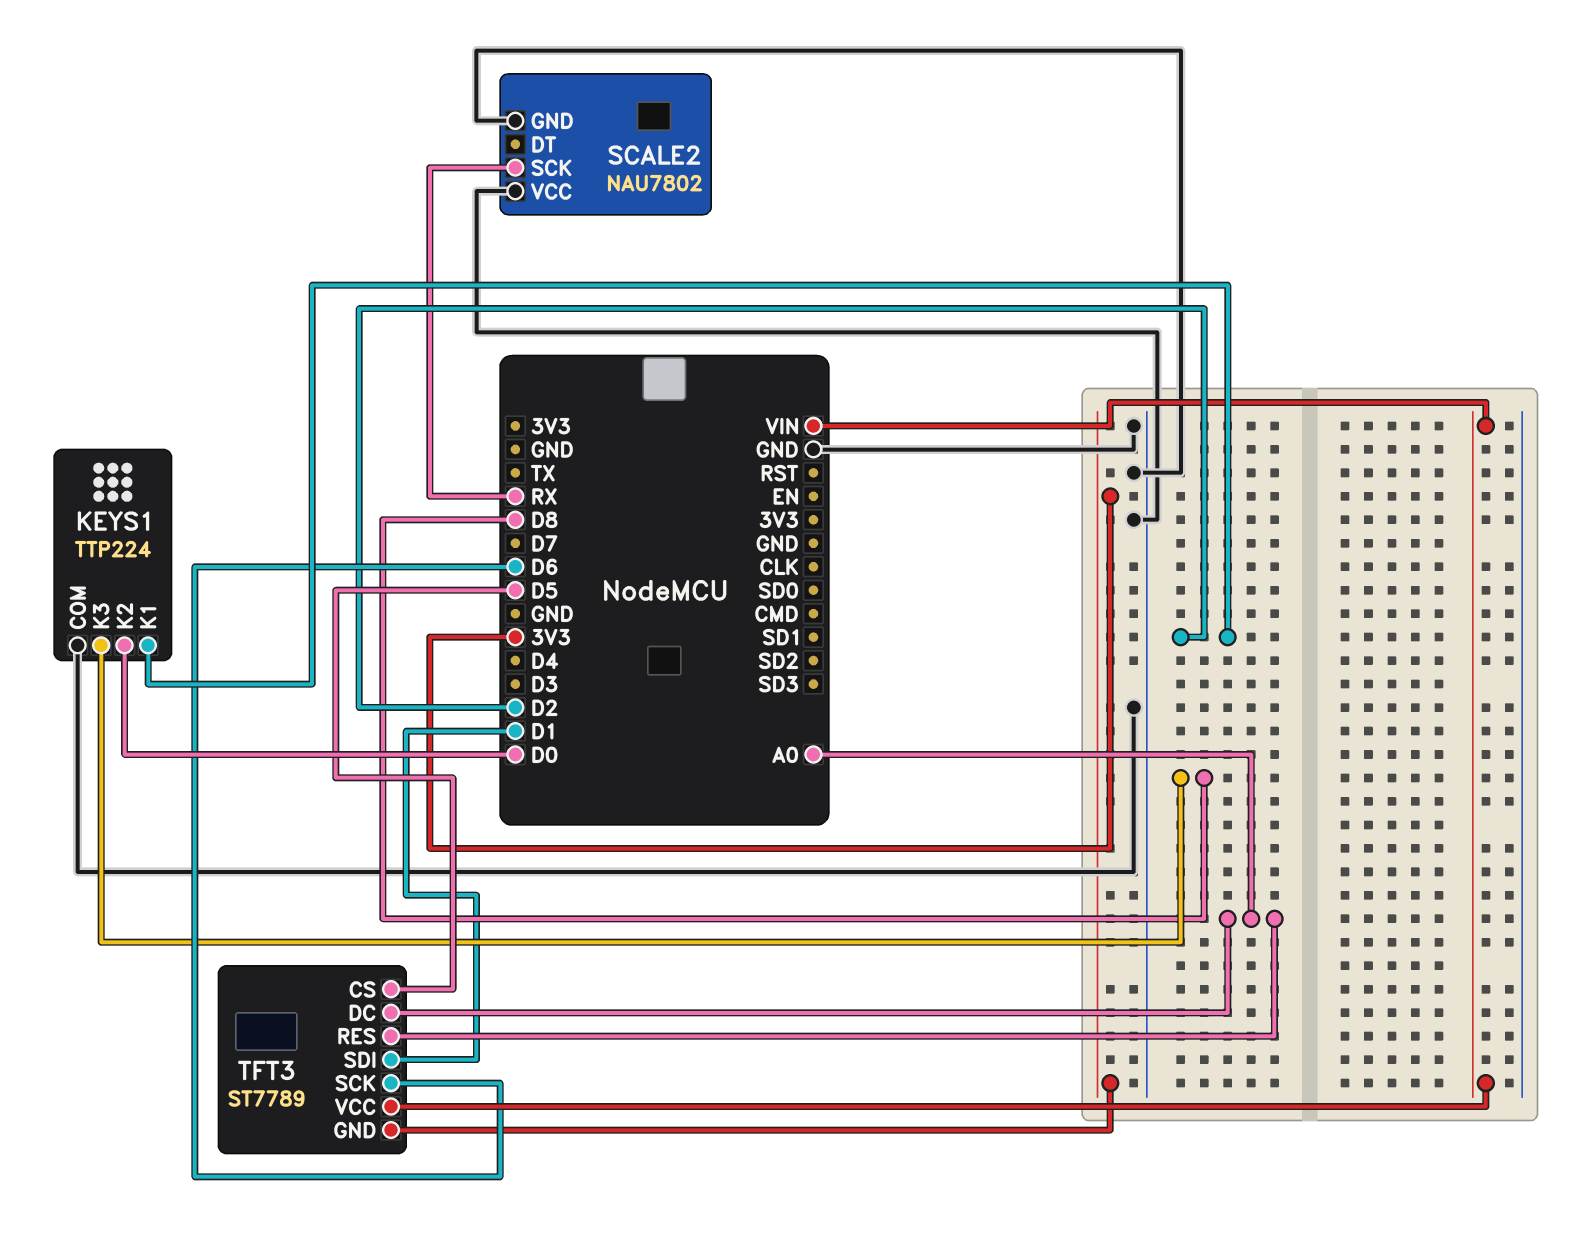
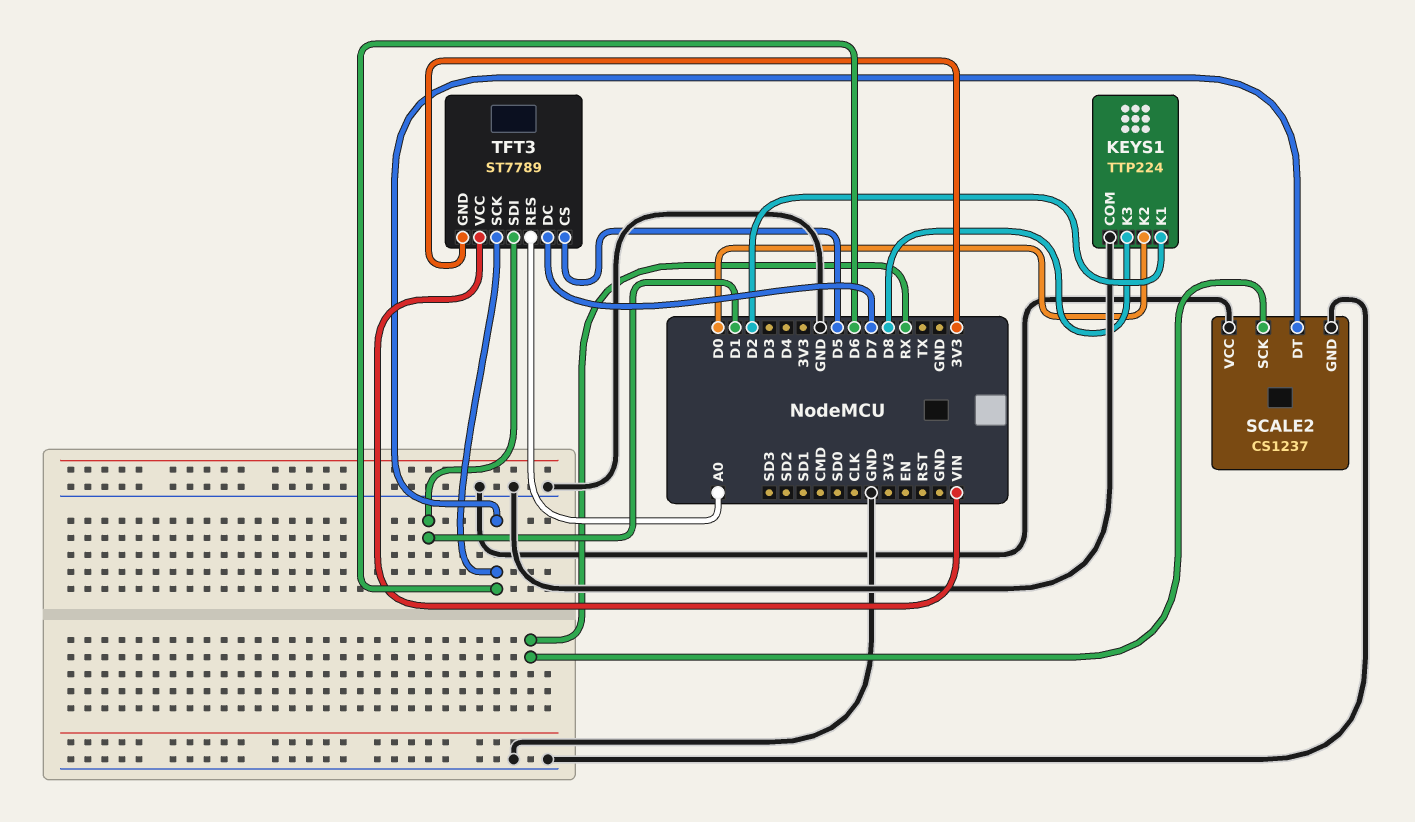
SCALE2: NAU7802 -> CS1237
SCALE2 pin DT: none -> D6
TFT3 pin DC: A0 -> D7

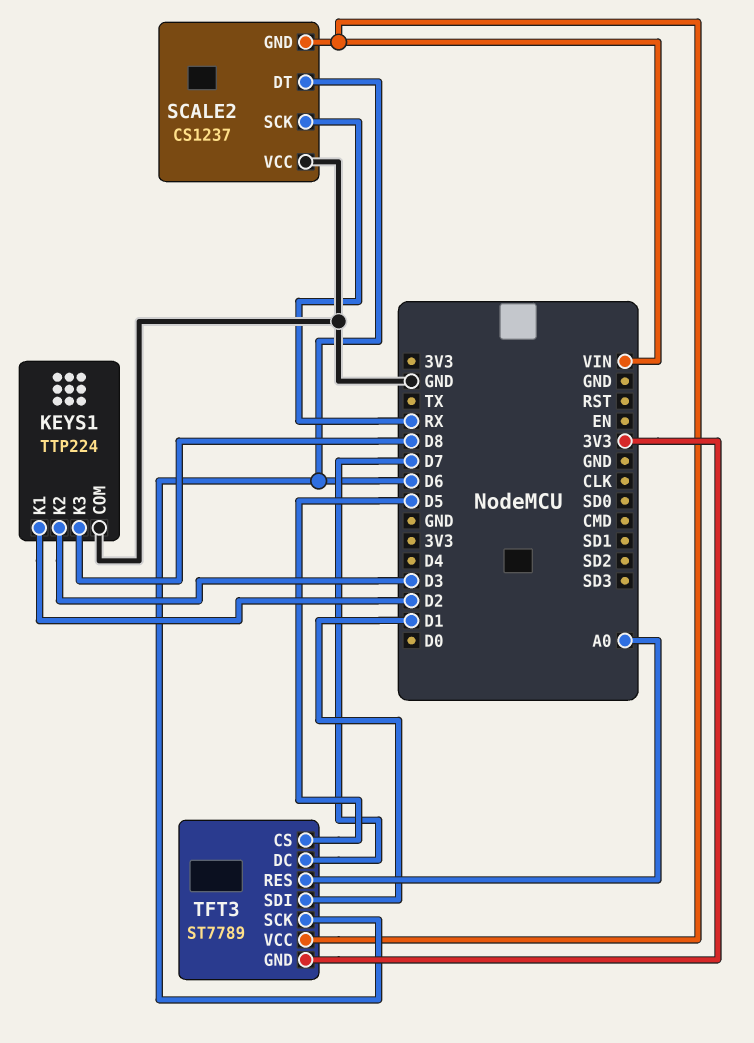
KEYS1 pin K2: D0 -> D3
SCALE2 pin GND: GND -> VIN

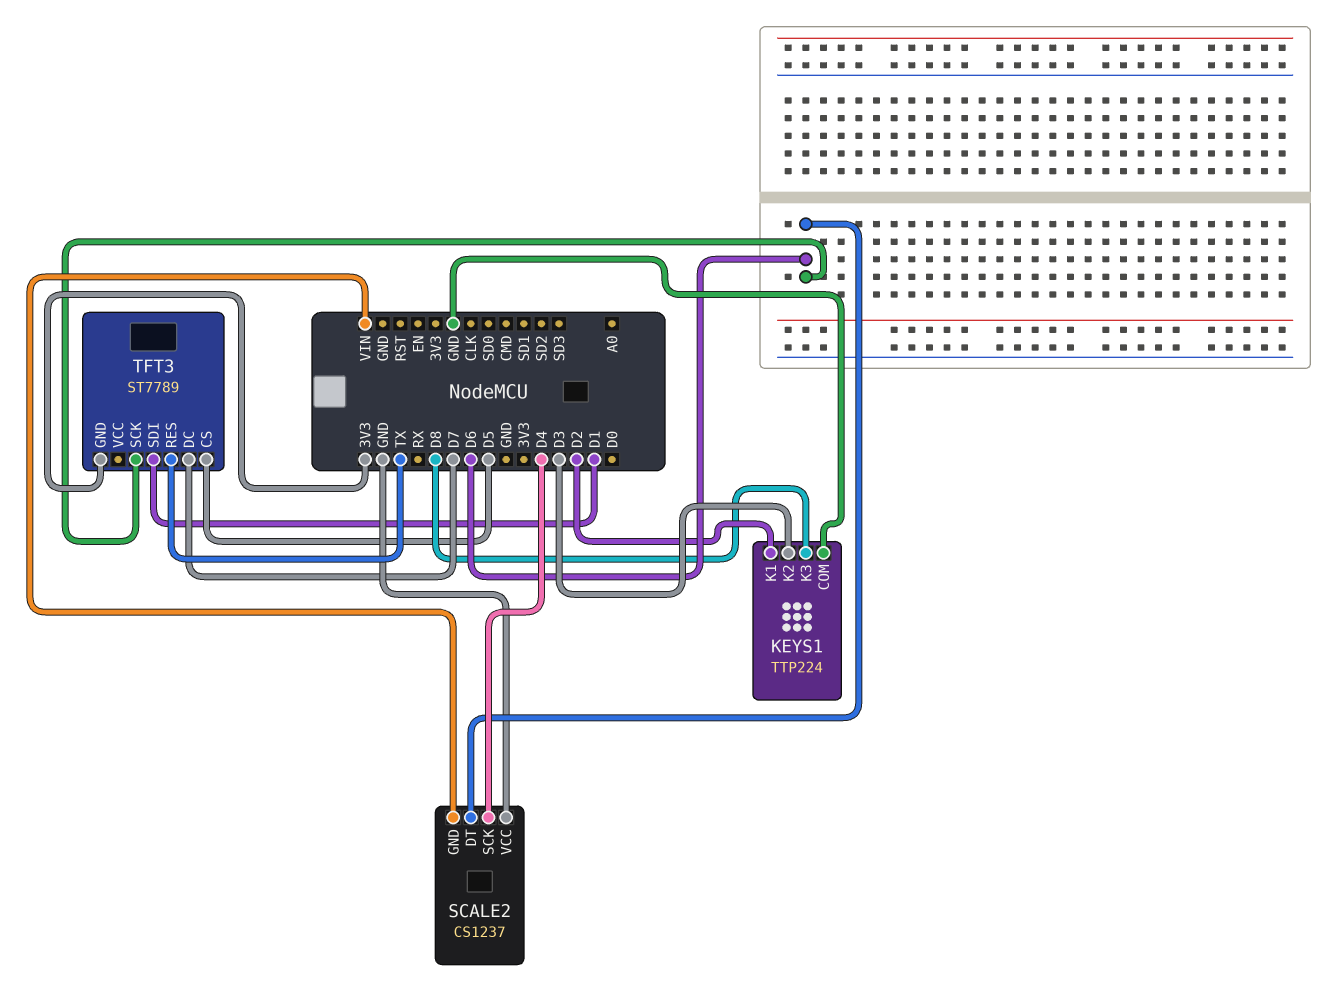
SCALE2 pin SCK: RX -> D4
TFT3 pin RES: A0 -> TX
TFT3 pin VCC: VIN -> none

